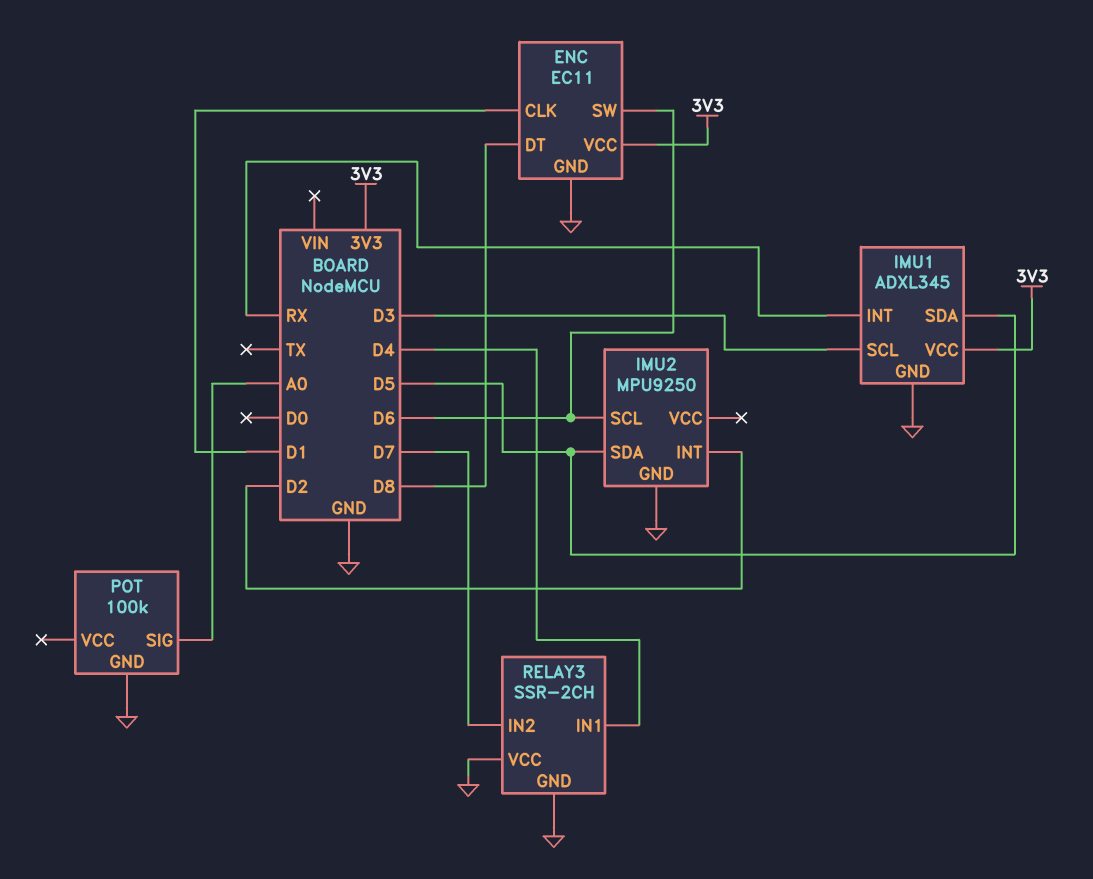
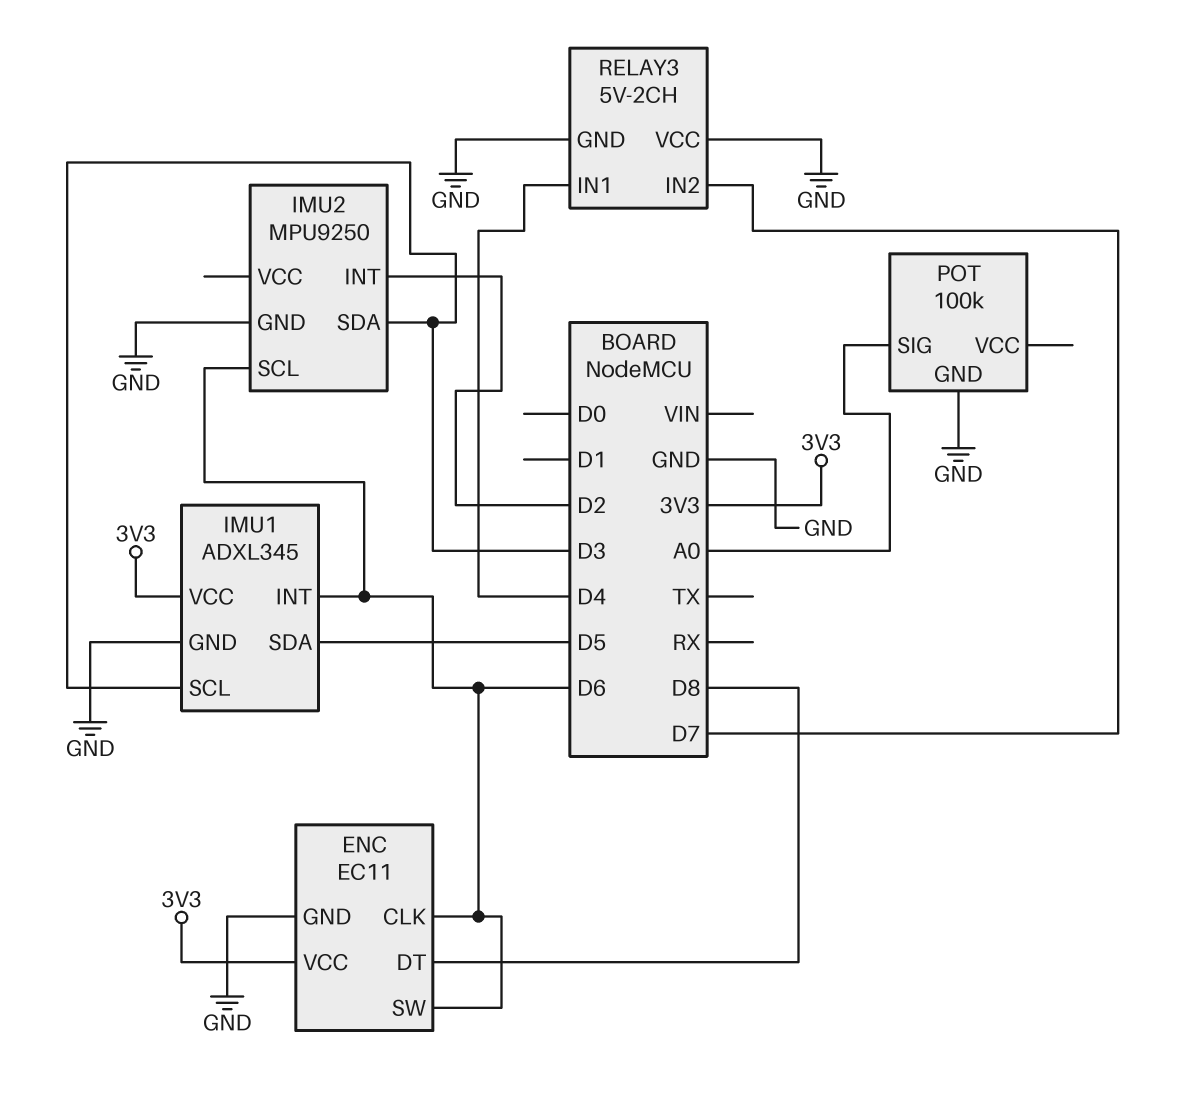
ENC pin CLK: D1 -> D6
IMU1 pin INT: RX -> D6
IMU2 pin SDA: D5 -> D3
RELAY3: SSR-2CH -> 5V-2CH

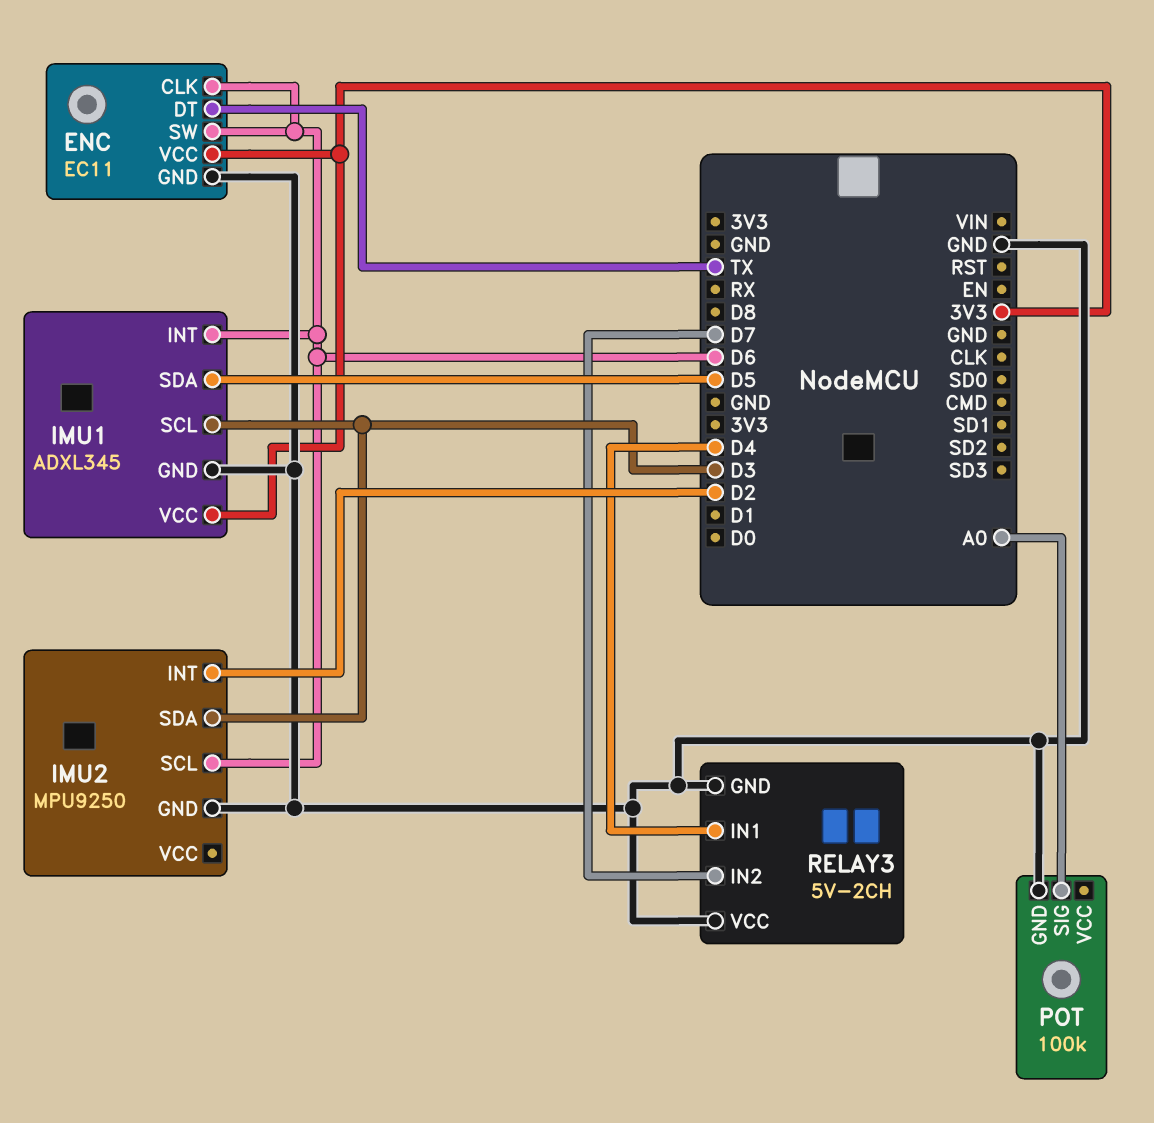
ENC pin DT: D8 -> TX

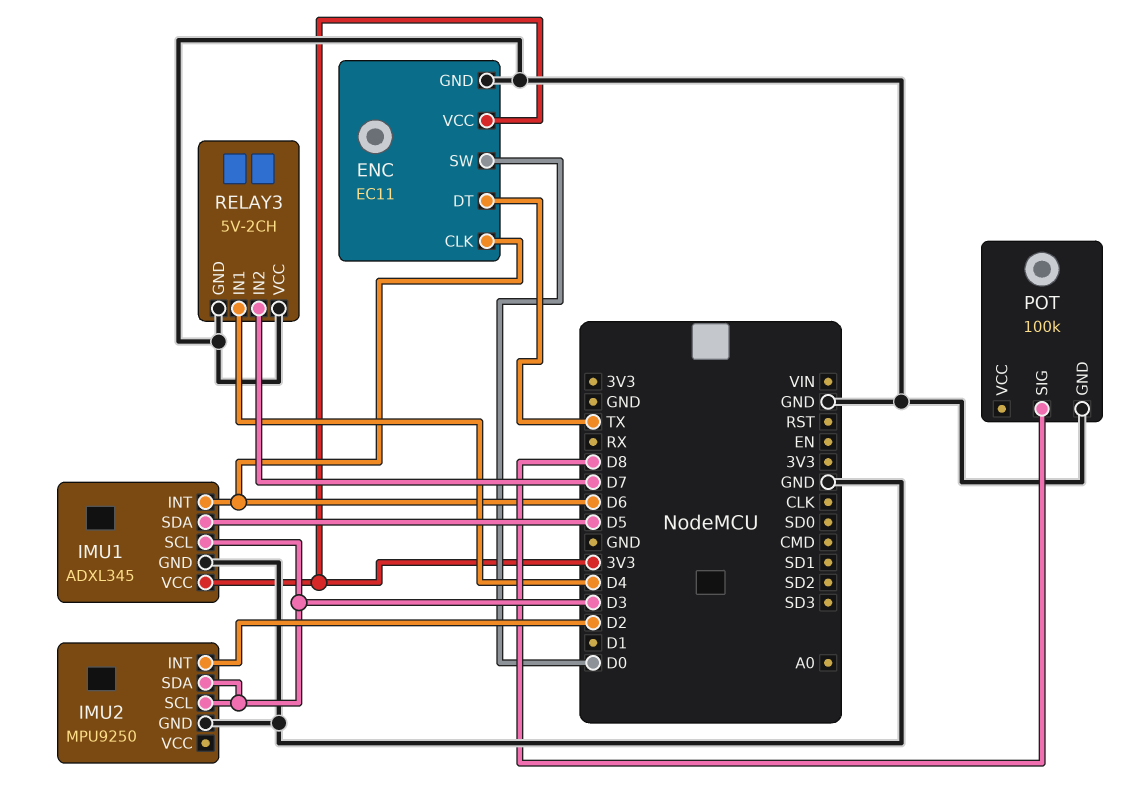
ENC pin SW: D6 -> D0
IMU2 pin SCL: D6 -> D3
POT pin SIG: A0 -> D8

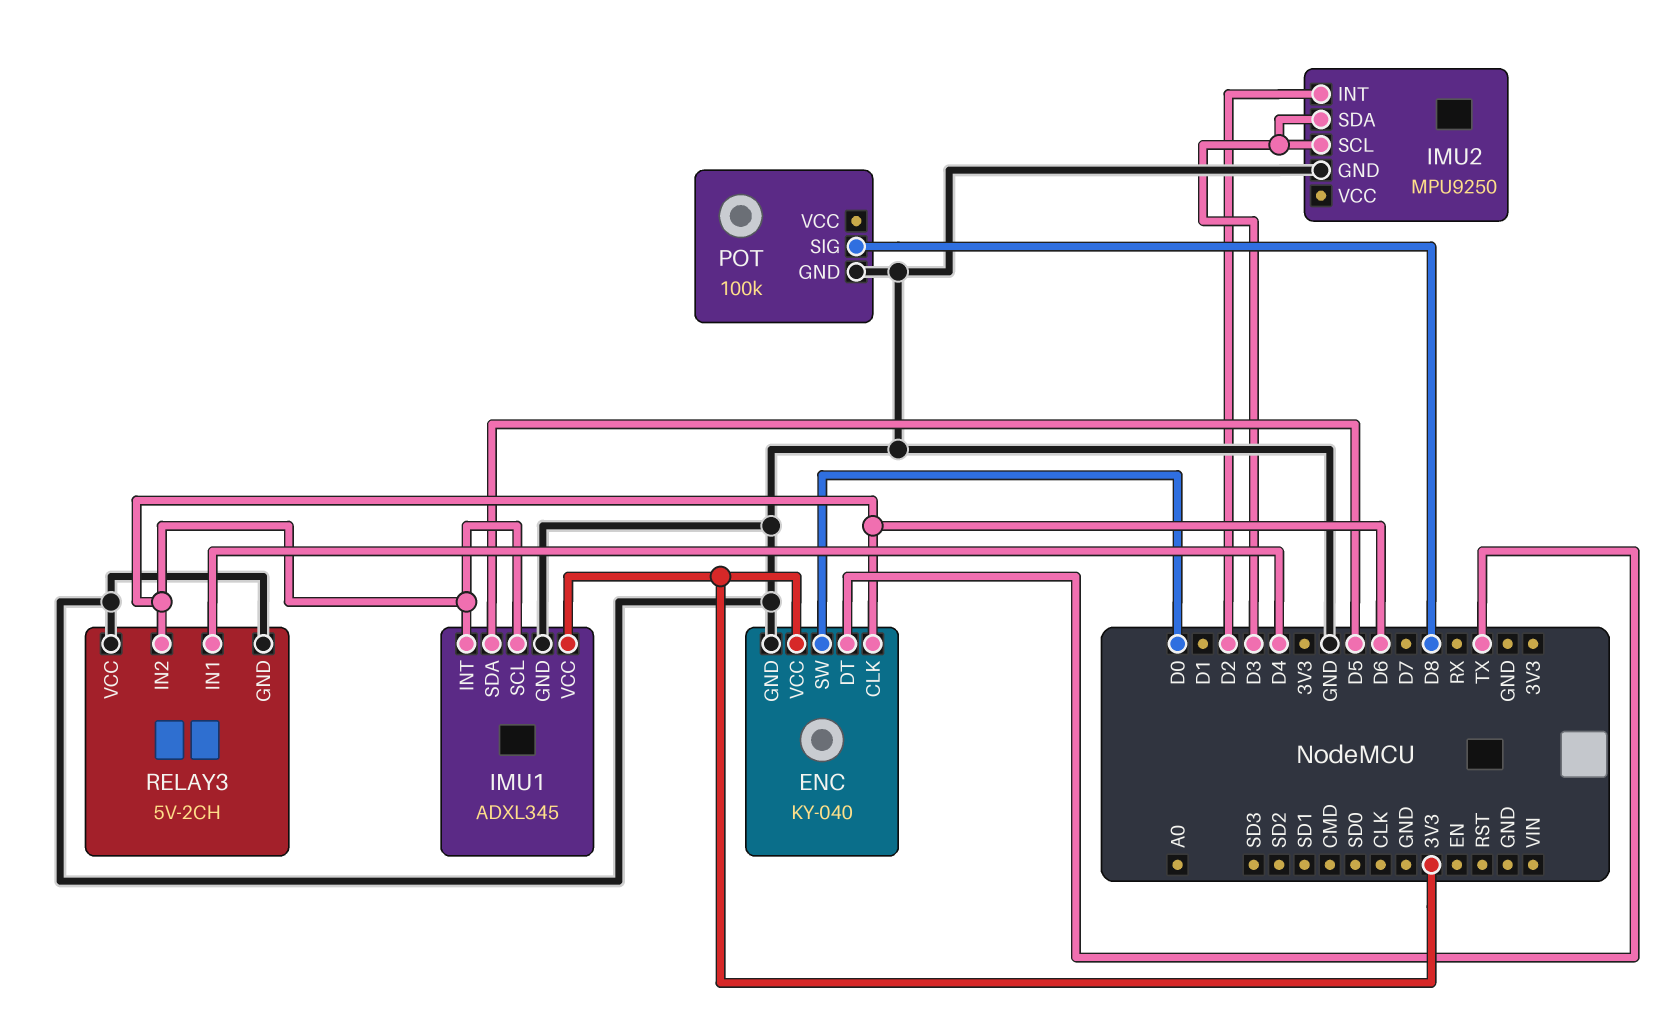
ENC: EC11 -> KY-040
IMU1 pin SCL: D3 -> D6
RELAY3 pin IN2: D7 -> D6

